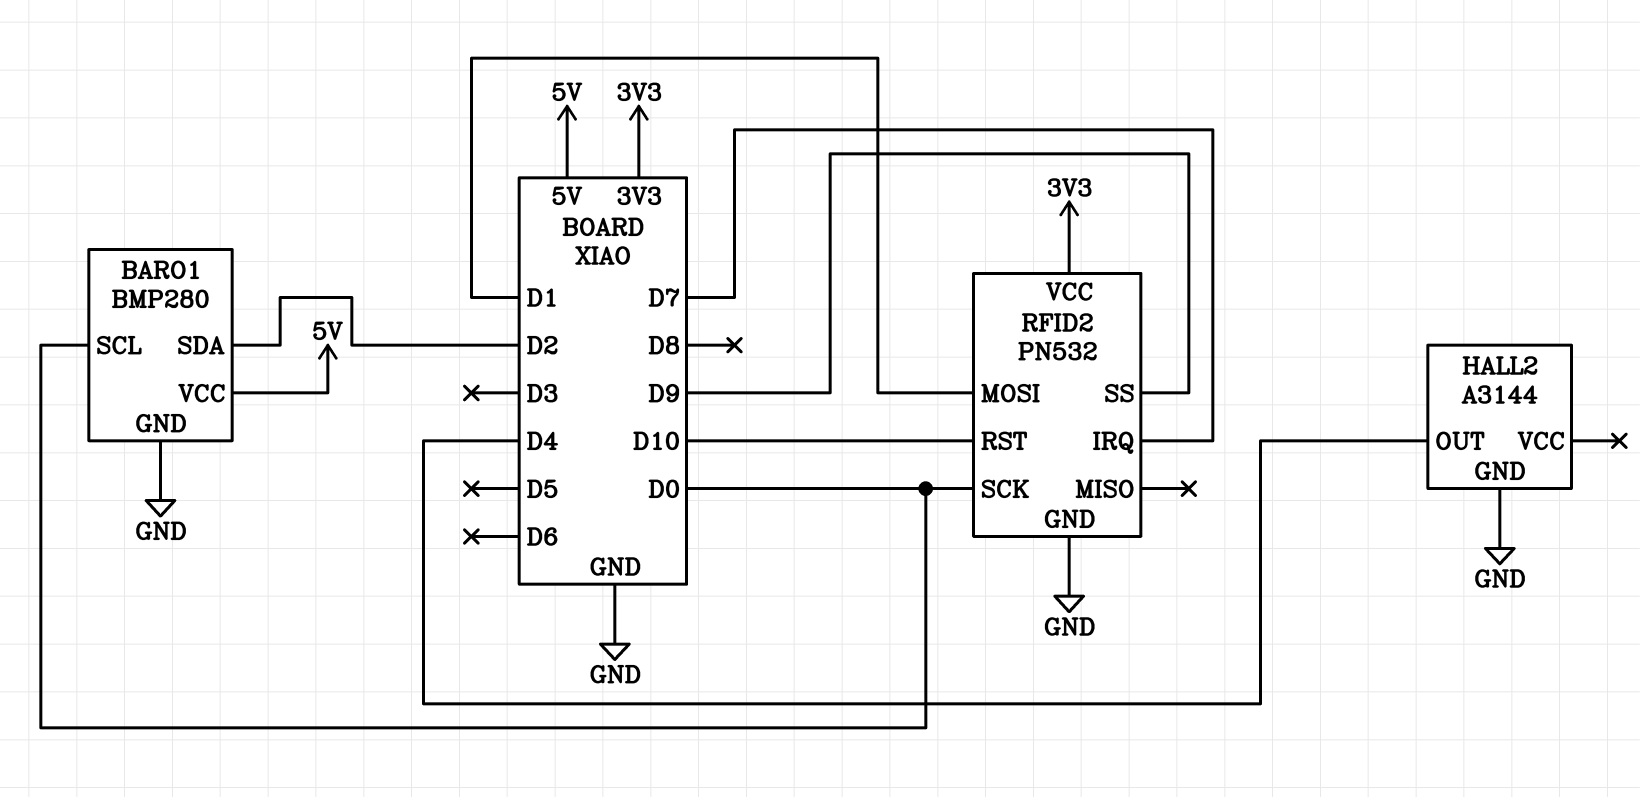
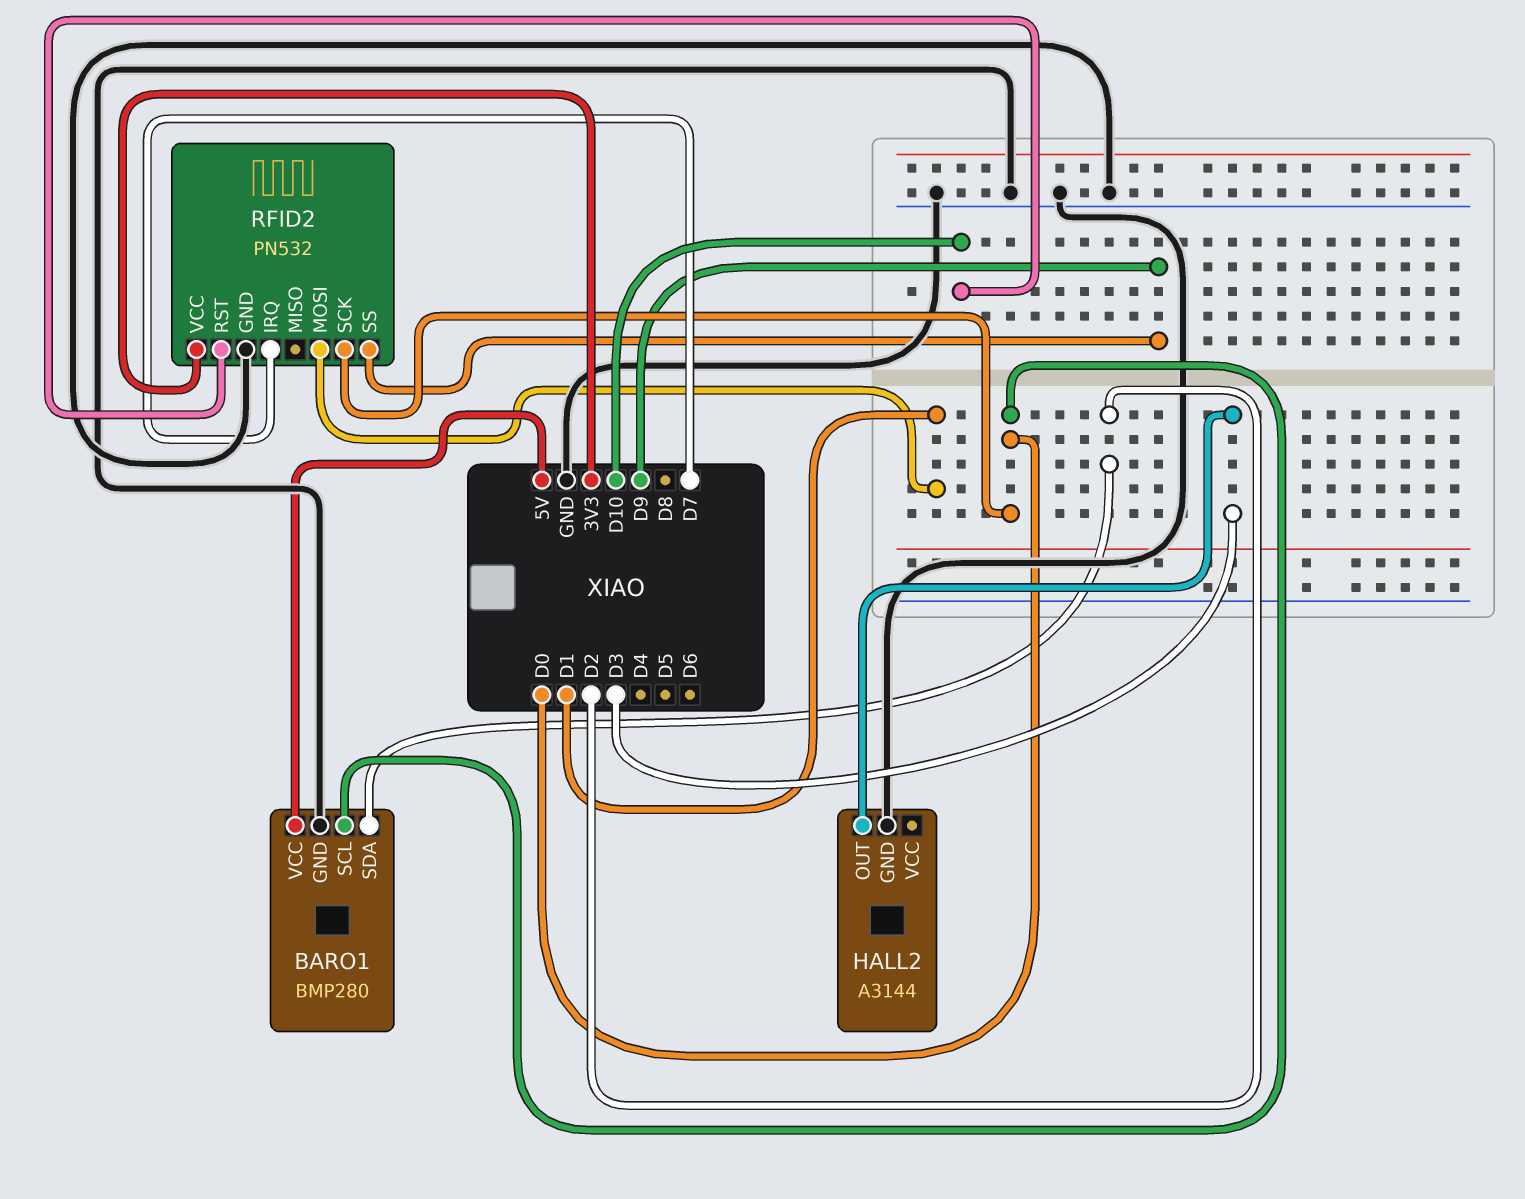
HALL2 pin OUT: D4 -> D3

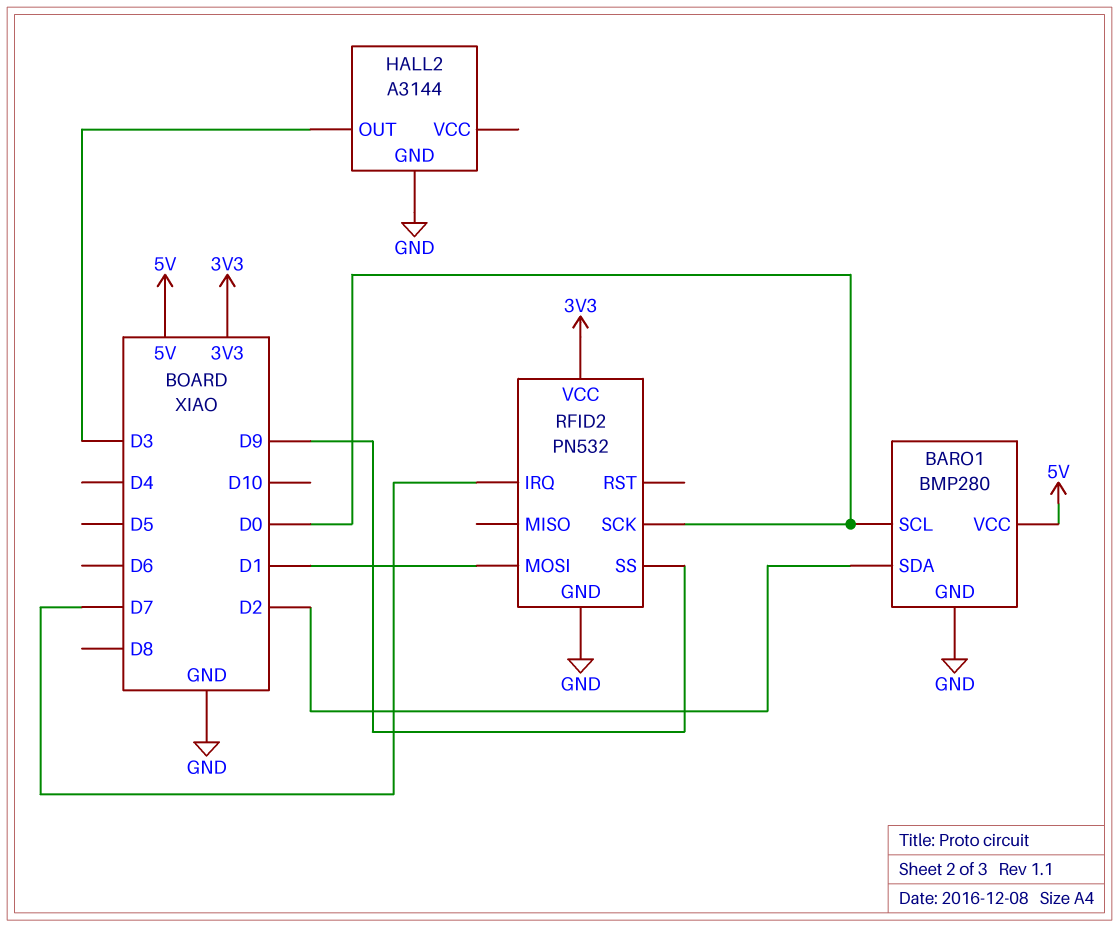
RFID2 pin RST: D10 -> none

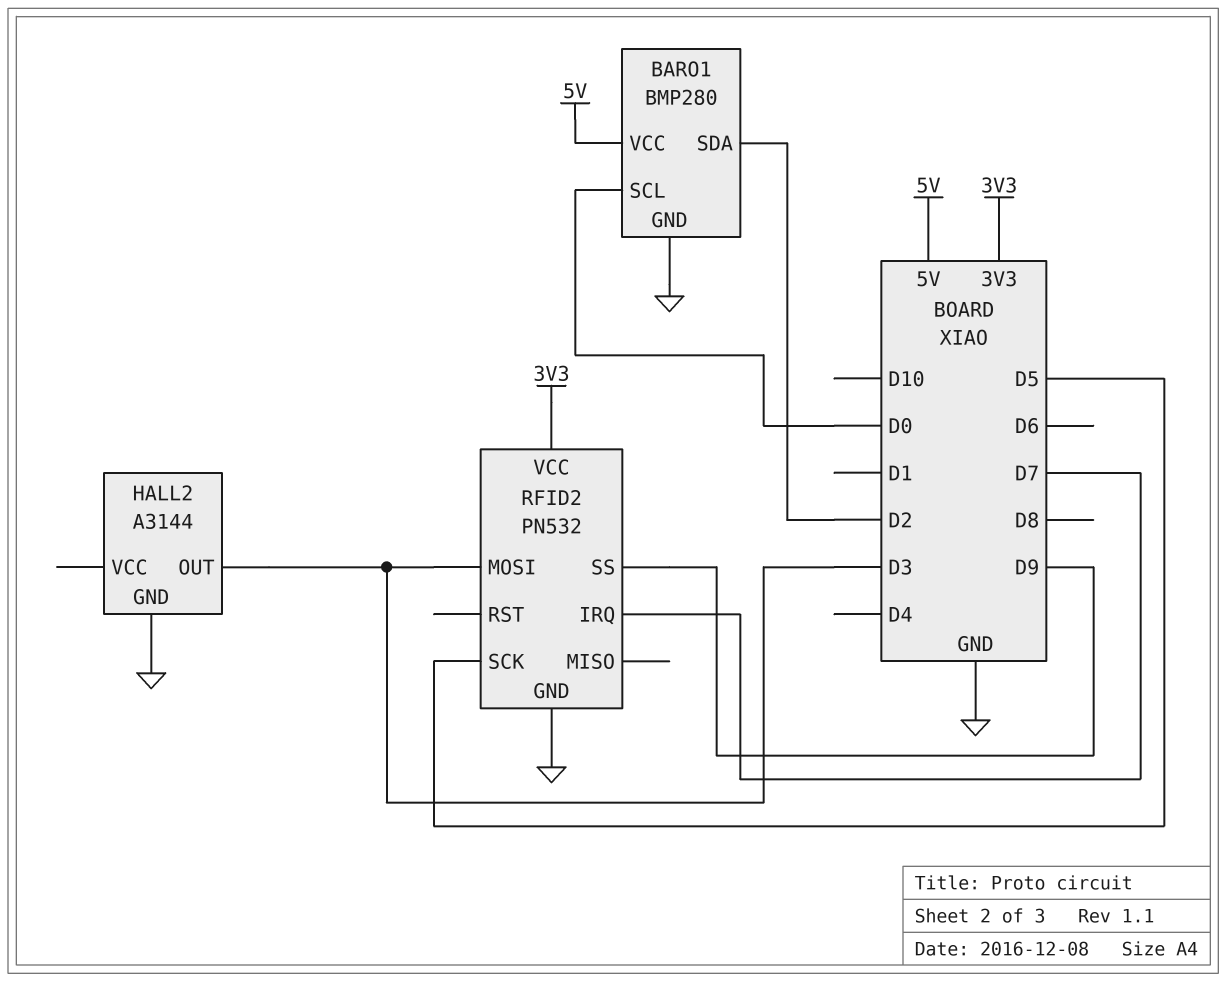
RFID2 pin MOSI: D1 -> D3
RFID2 pin SCK: D0 -> D5

